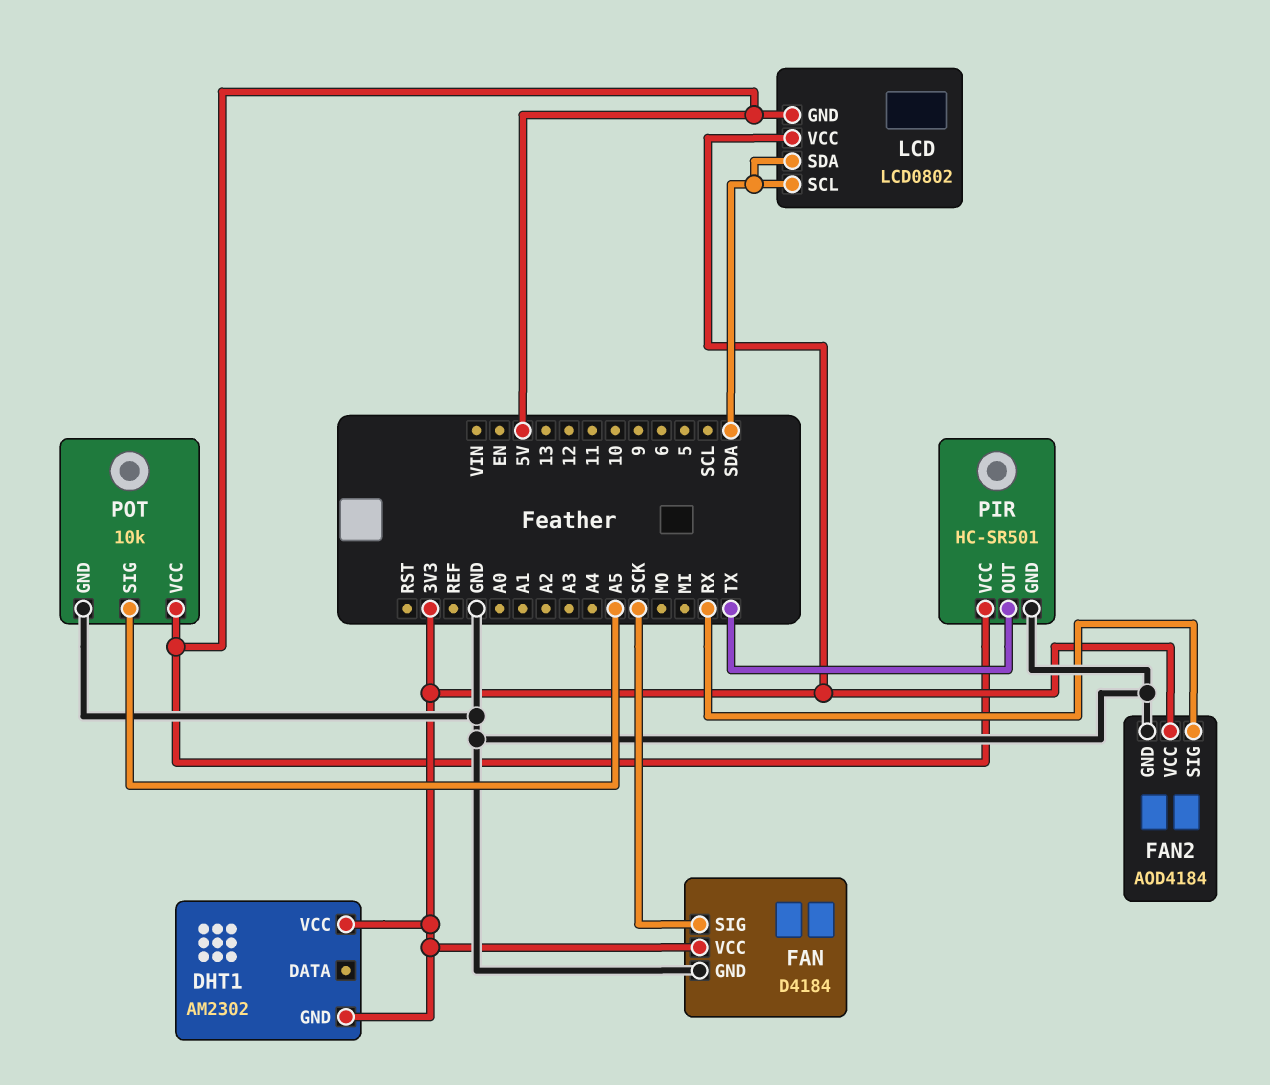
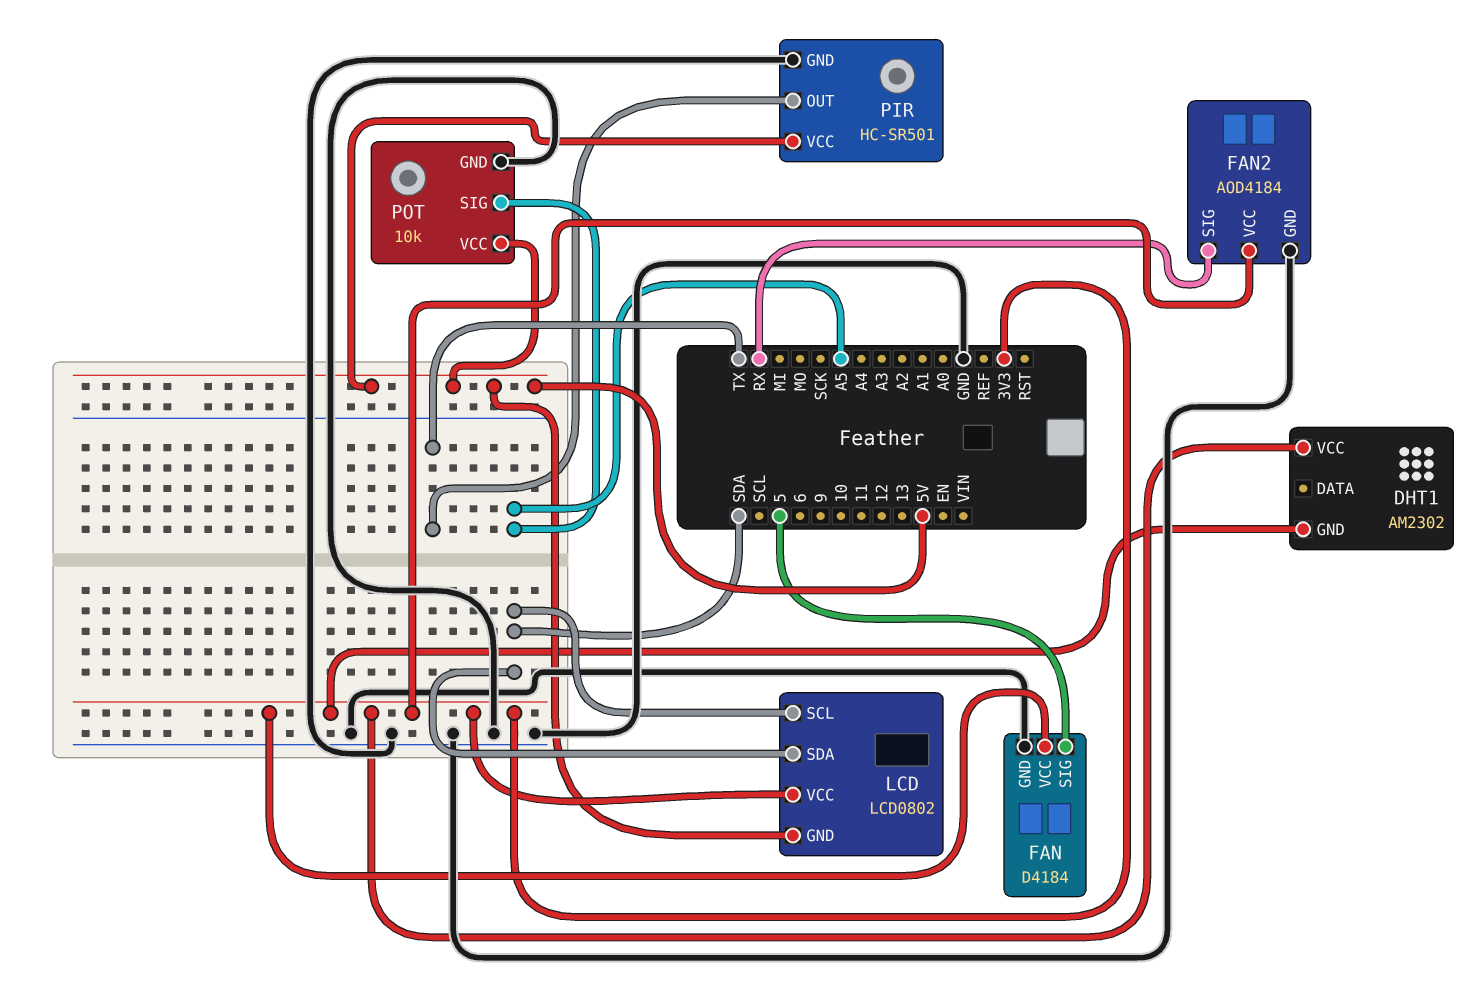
FAN pin SIG: SCK -> 5

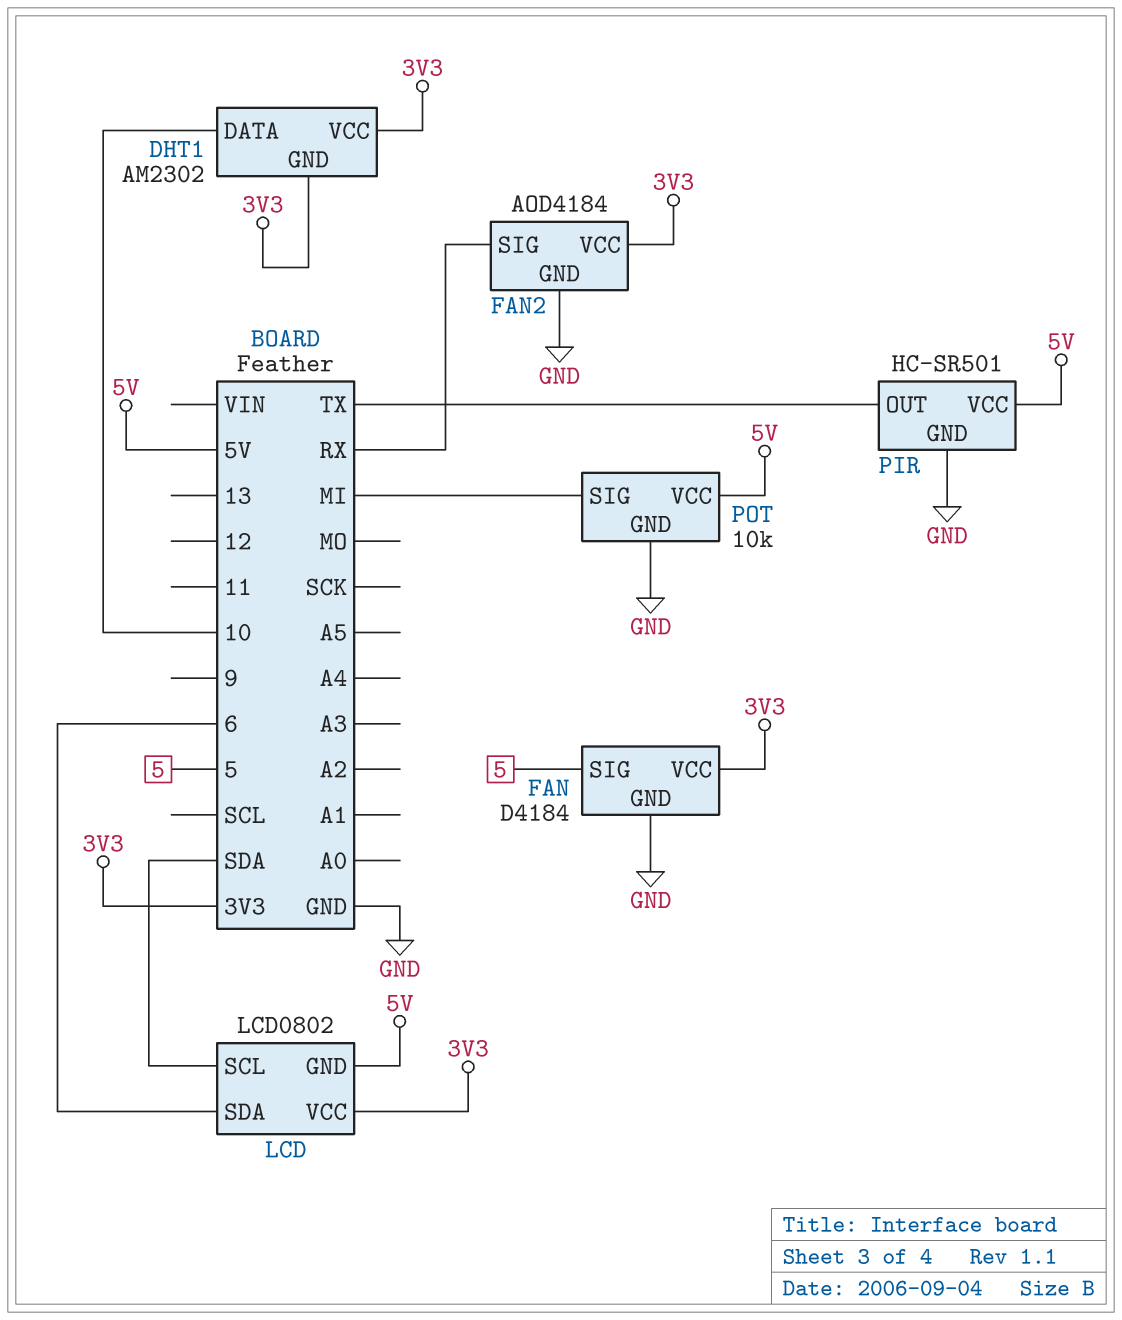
DHT1 pin DATA: none -> 10
LCD pin SDA: SDA -> 6
POT pin SIG: A5 -> MI

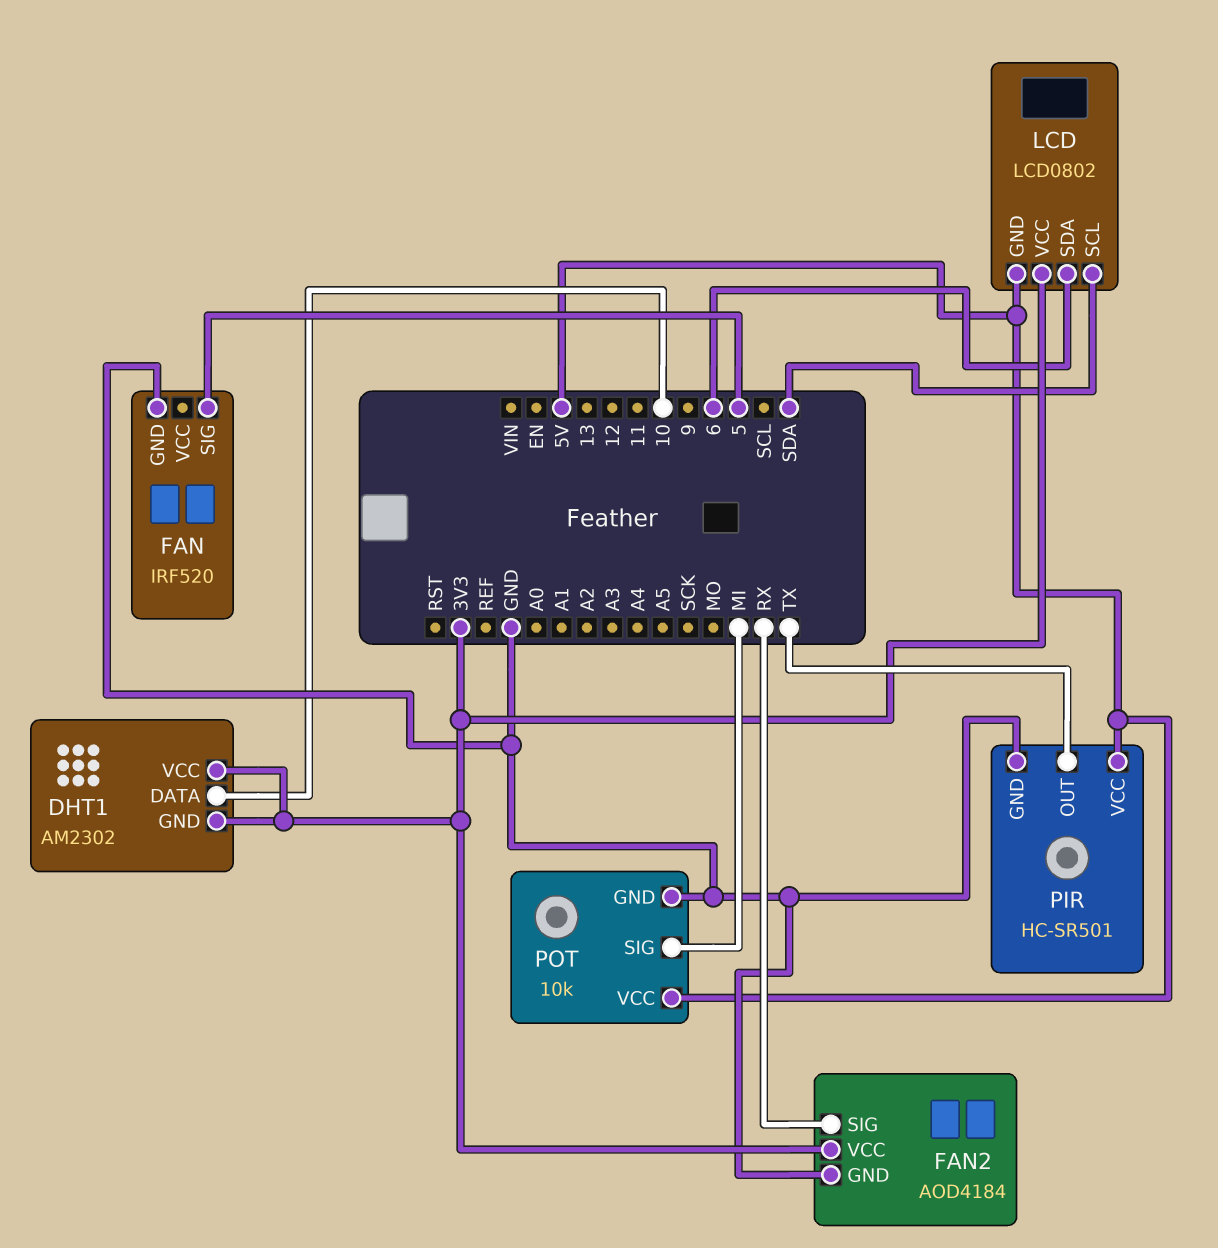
FAN: D4184 -> IRF520
FAN pin VCC: 3V3 -> none

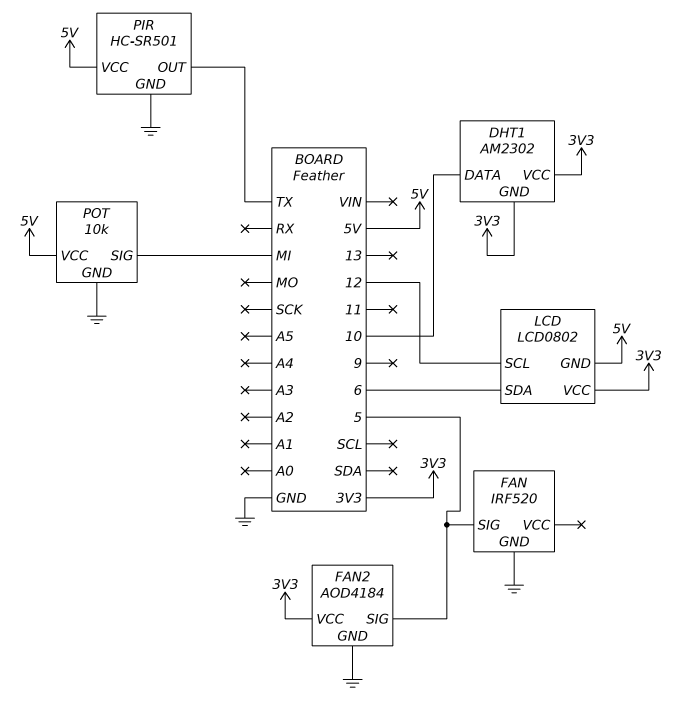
FAN2 pin SIG: RX -> 5
LCD pin SCL: SDA -> 12

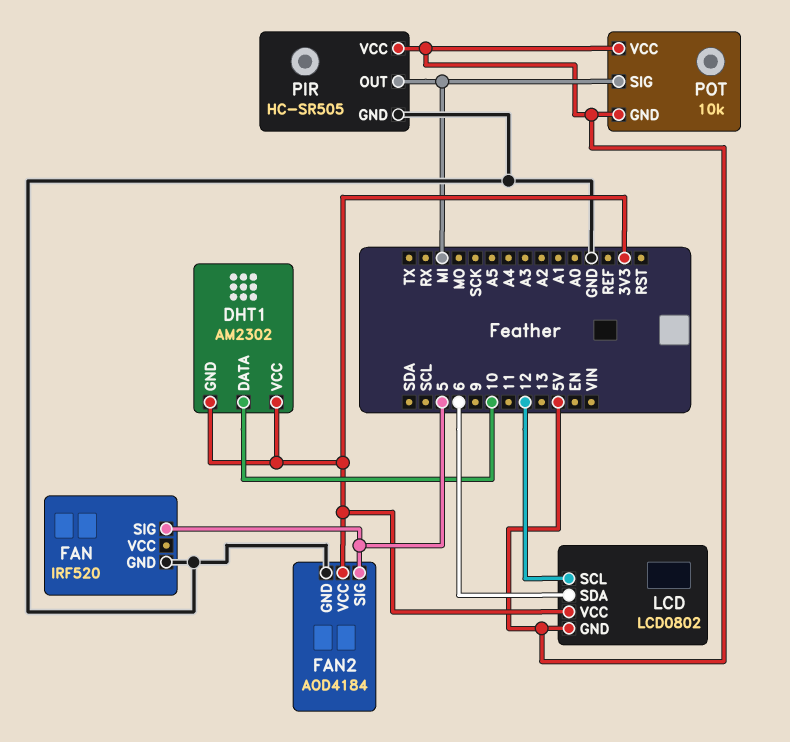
PIR: HC-SR501 -> HC-SR505
PIR pin OUT: TX -> MI
POT pin GND: GND -> 5V

